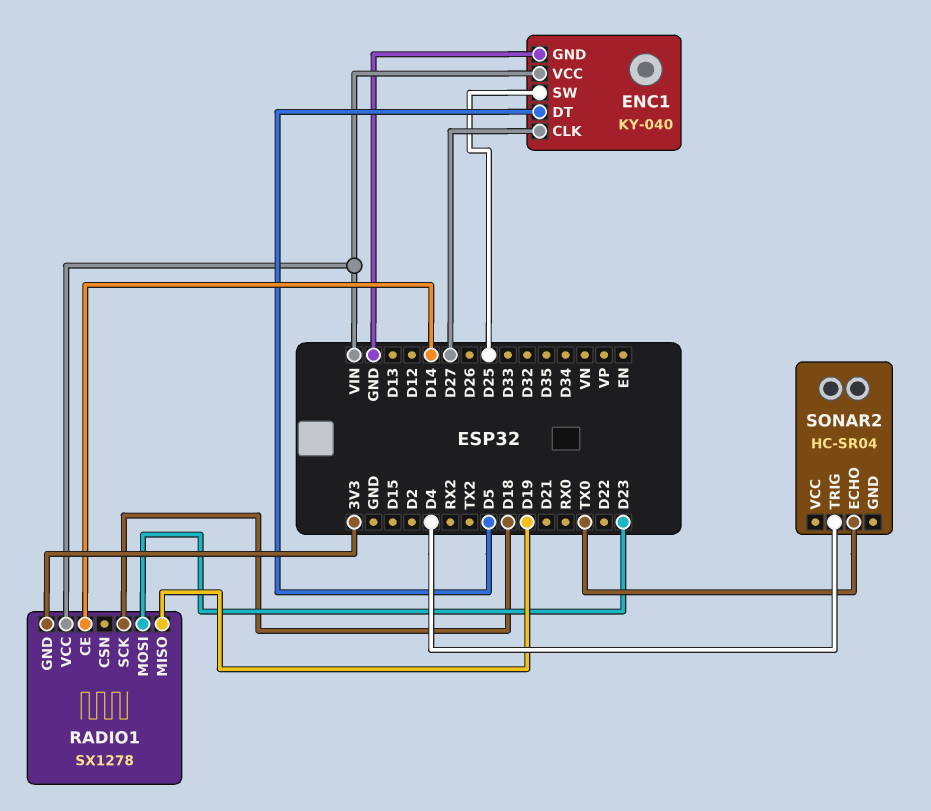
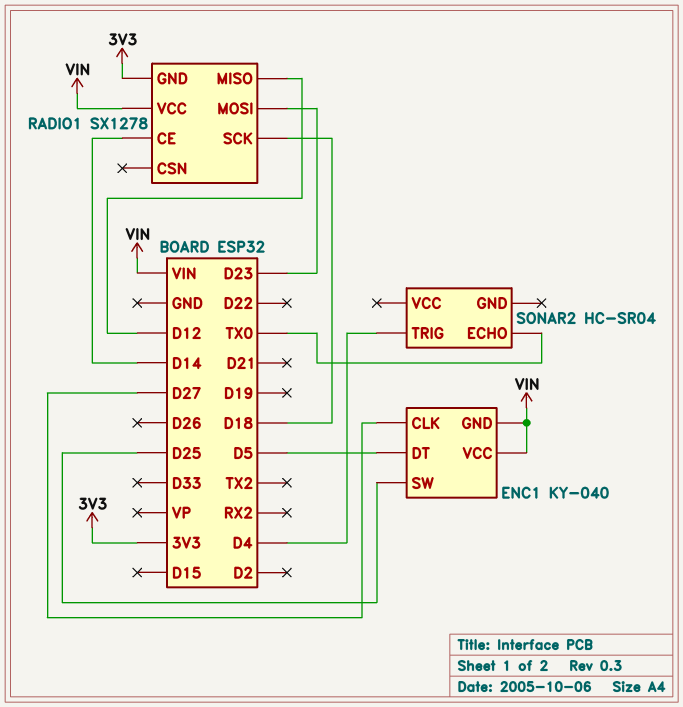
ENC1 pin GND: GND -> VIN
RADIO1 pin MISO: D19 -> D12

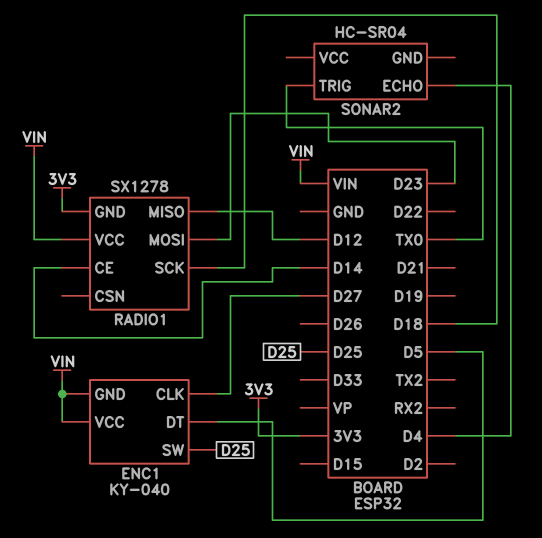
SONAR2 pin ECHO: TX0 -> D4
SONAR2 pin TRIG: D4 -> TX0

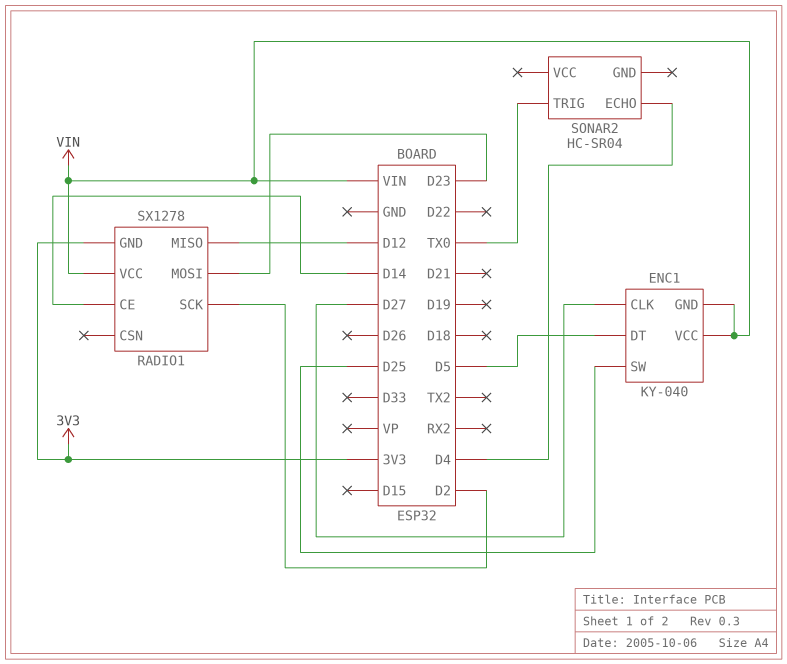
RADIO1 pin SCK: D18 -> D2

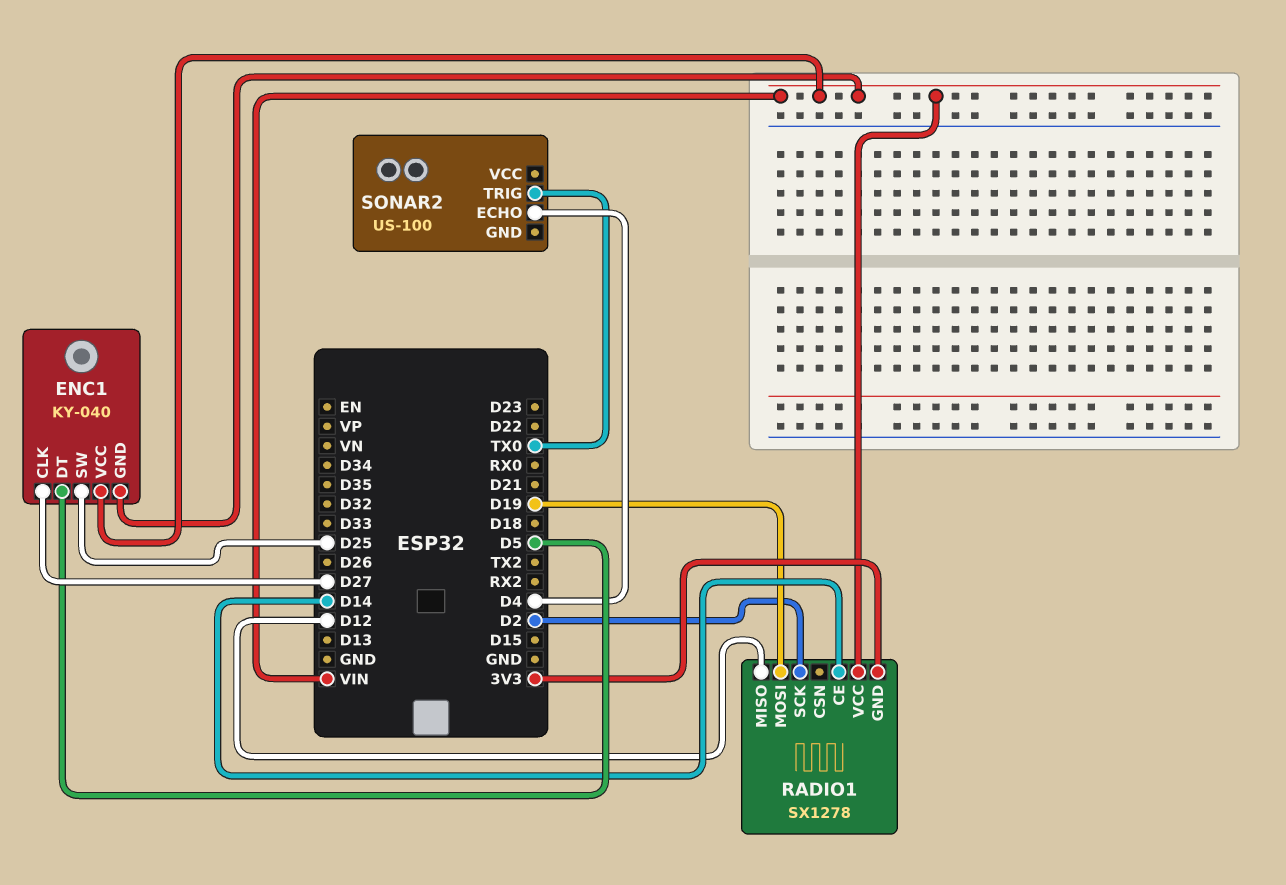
RADIO1 pin MOSI: D23 -> D19
SONAR2: HC-SR04 -> US-100

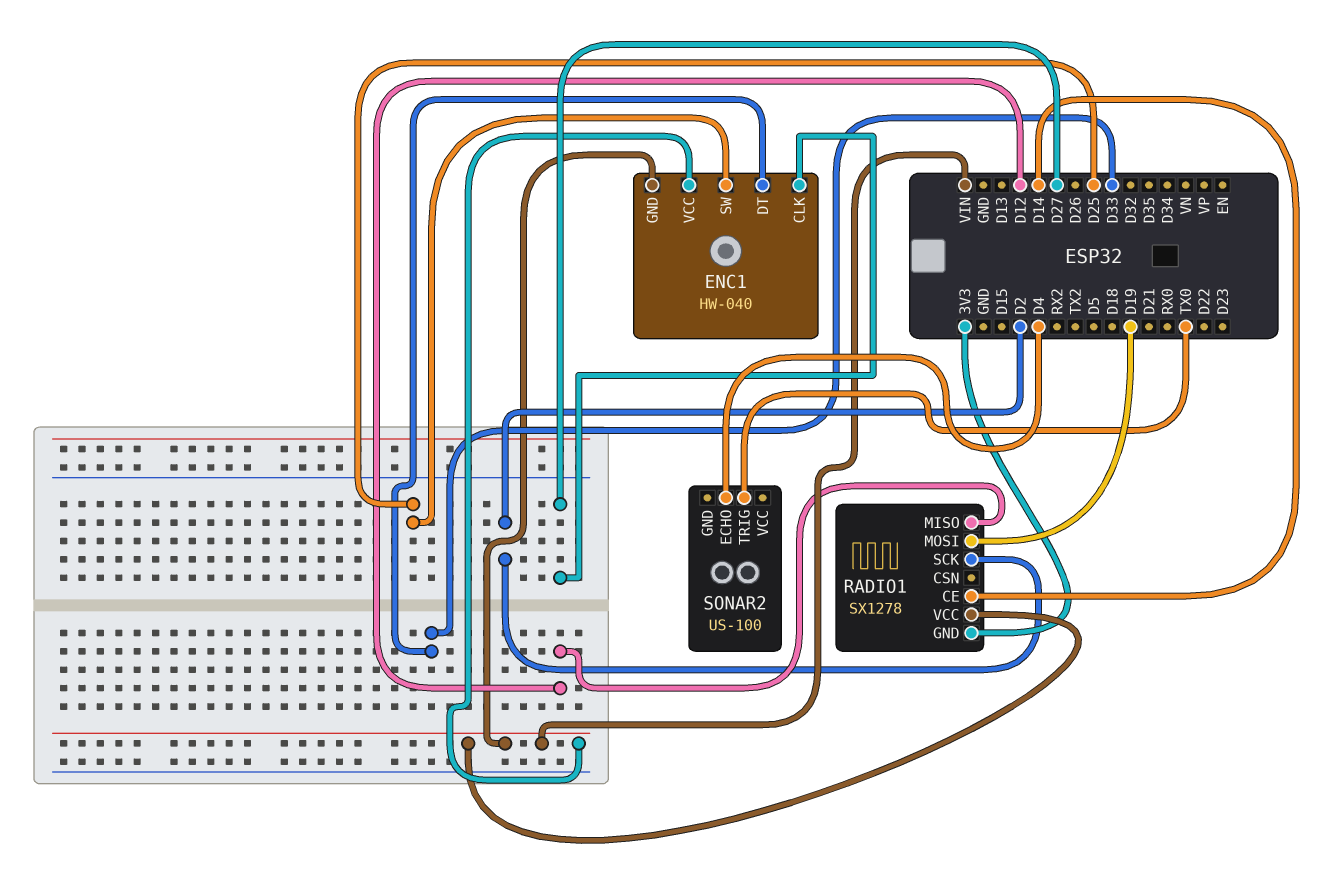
ENC1: KY-040 -> HW-040
ENC1 pin DT: D5 -> D33

